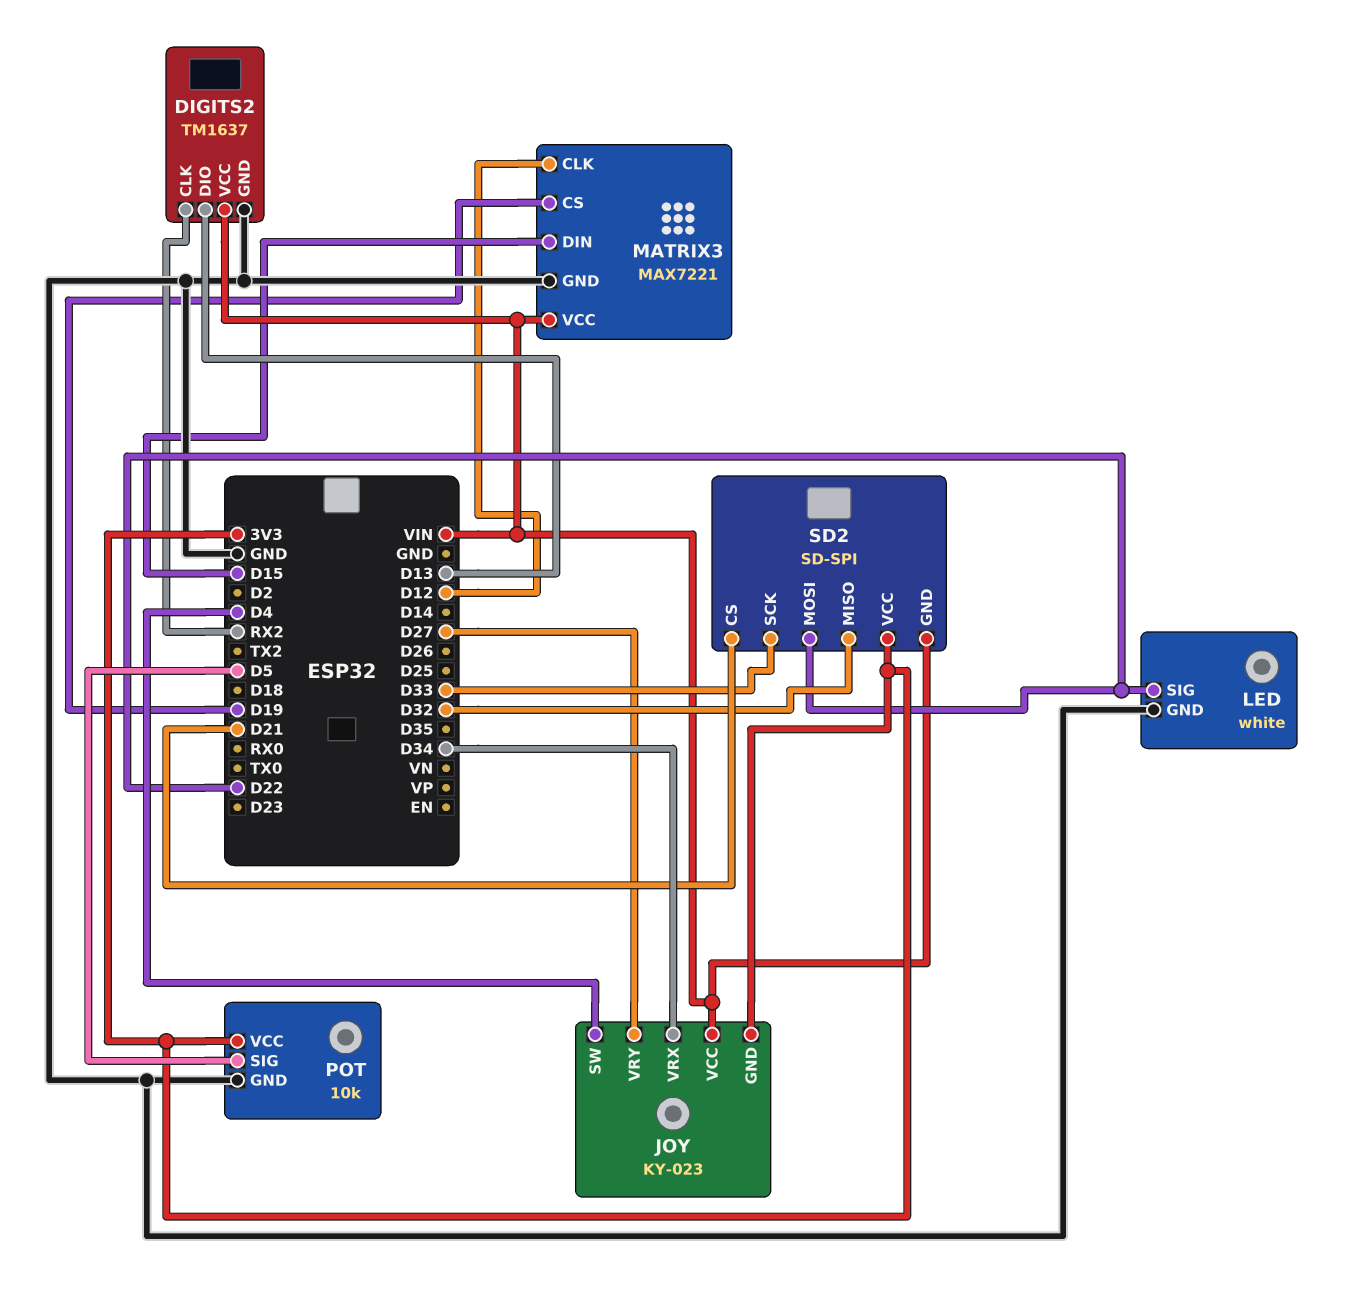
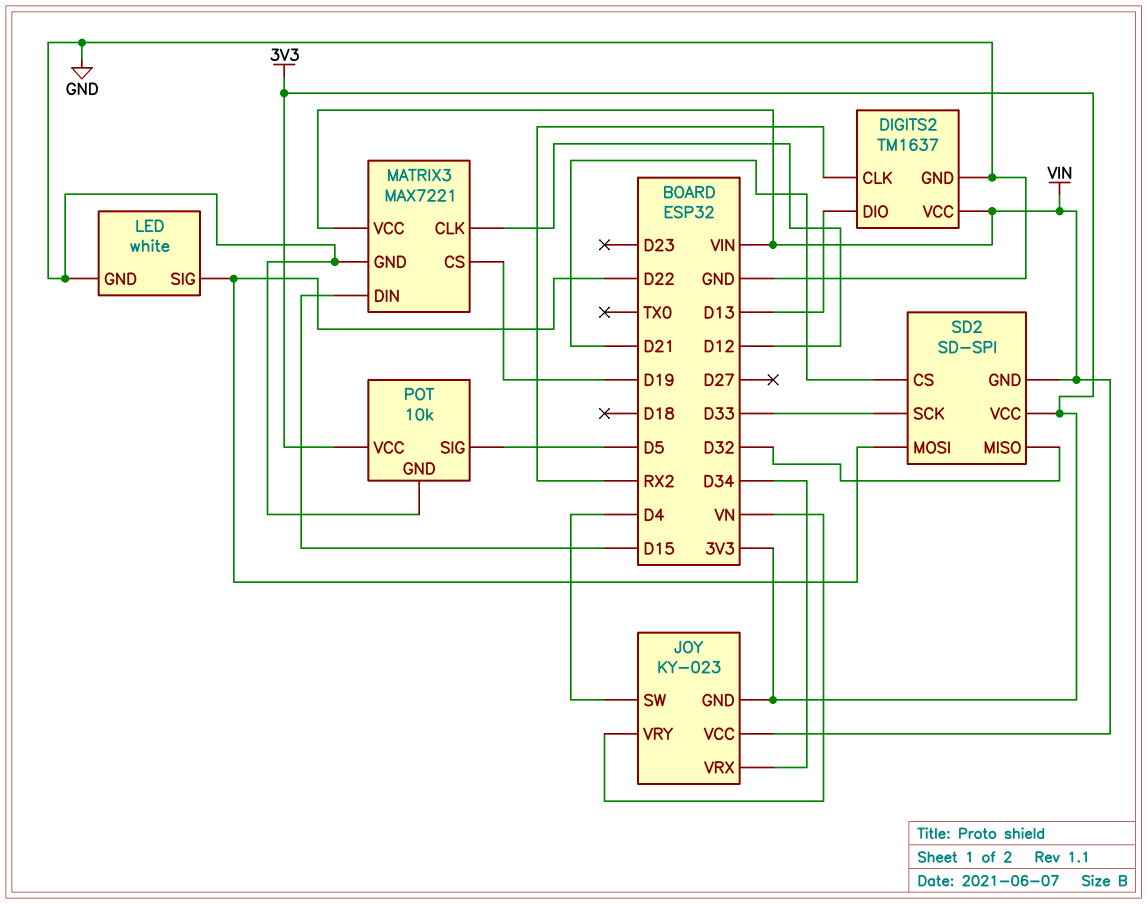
JOY pin VRY: D27 -> VN

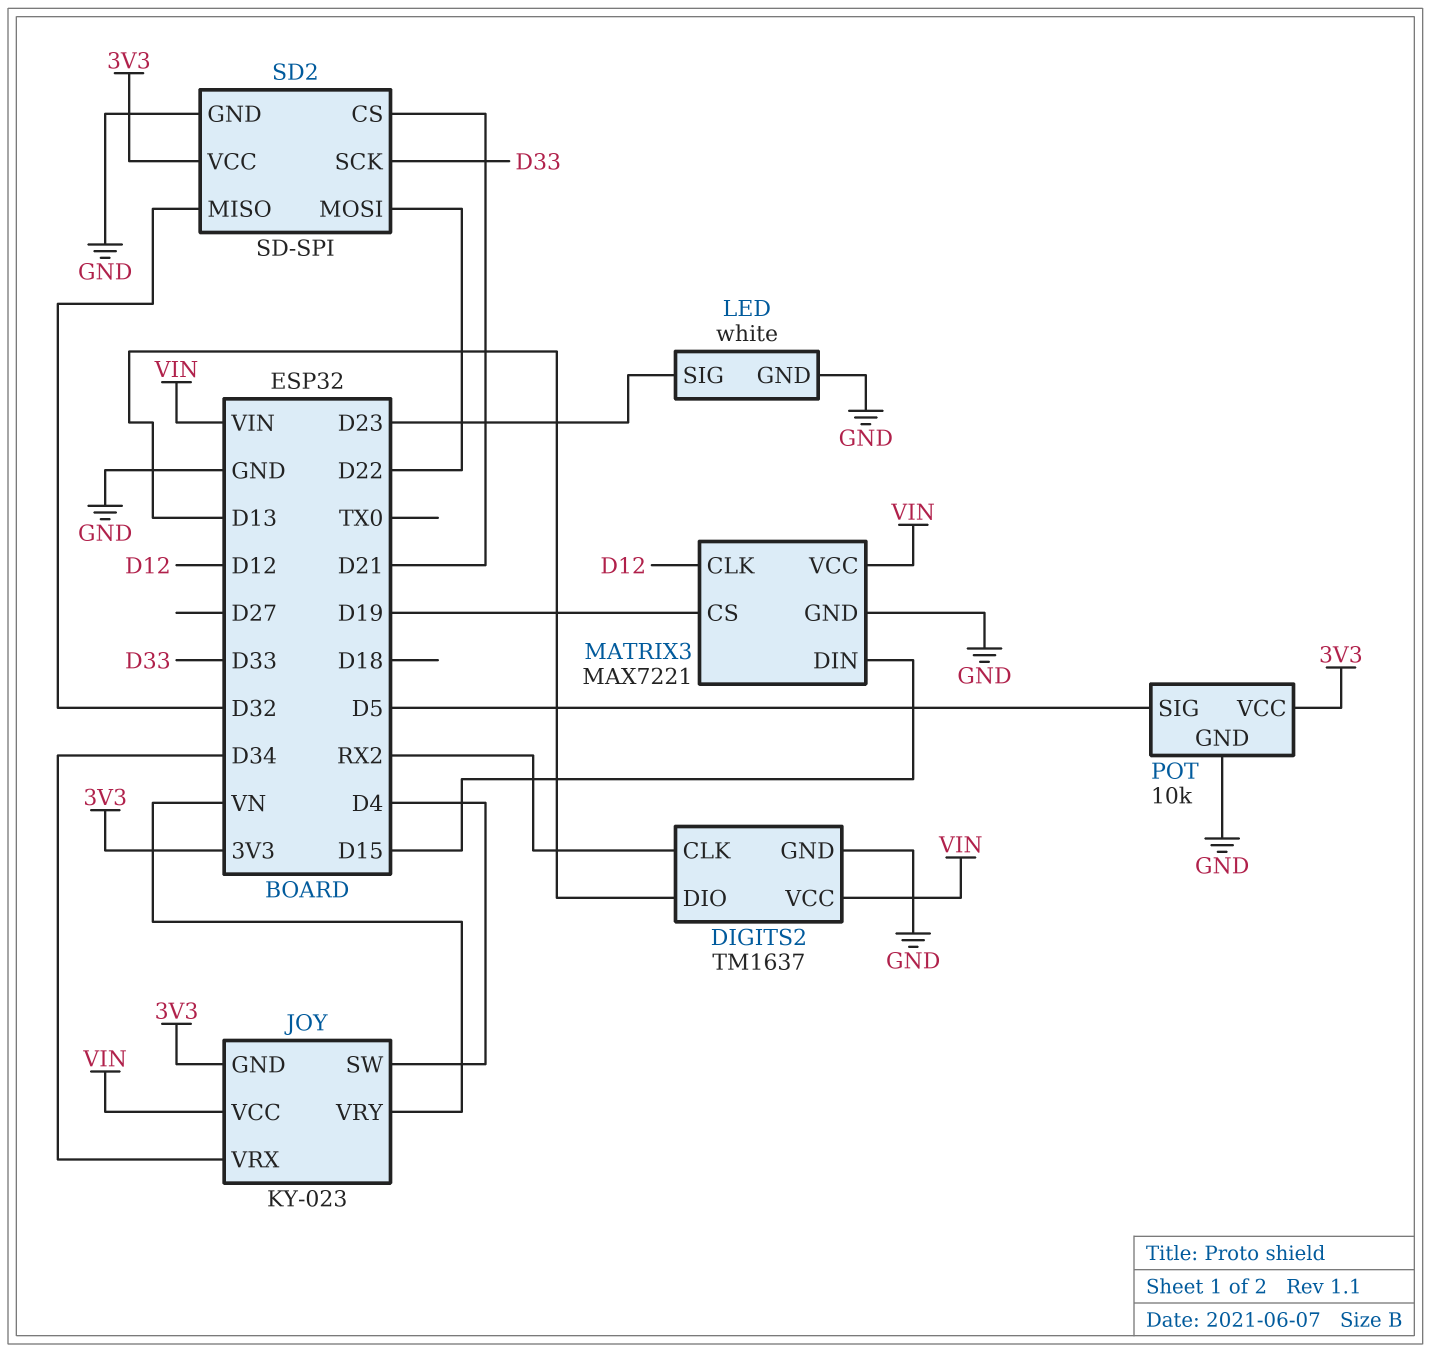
LED pin SIG: D22 -> D23
SD2 pin GND: VIN -> GND

